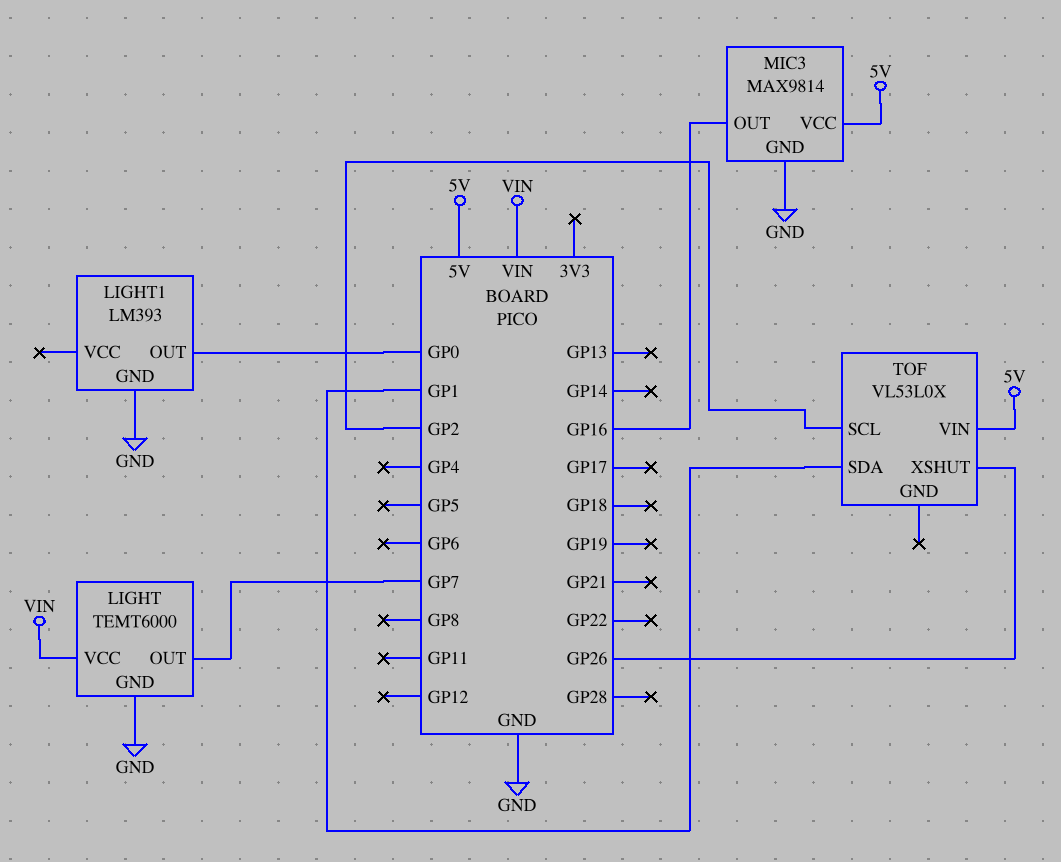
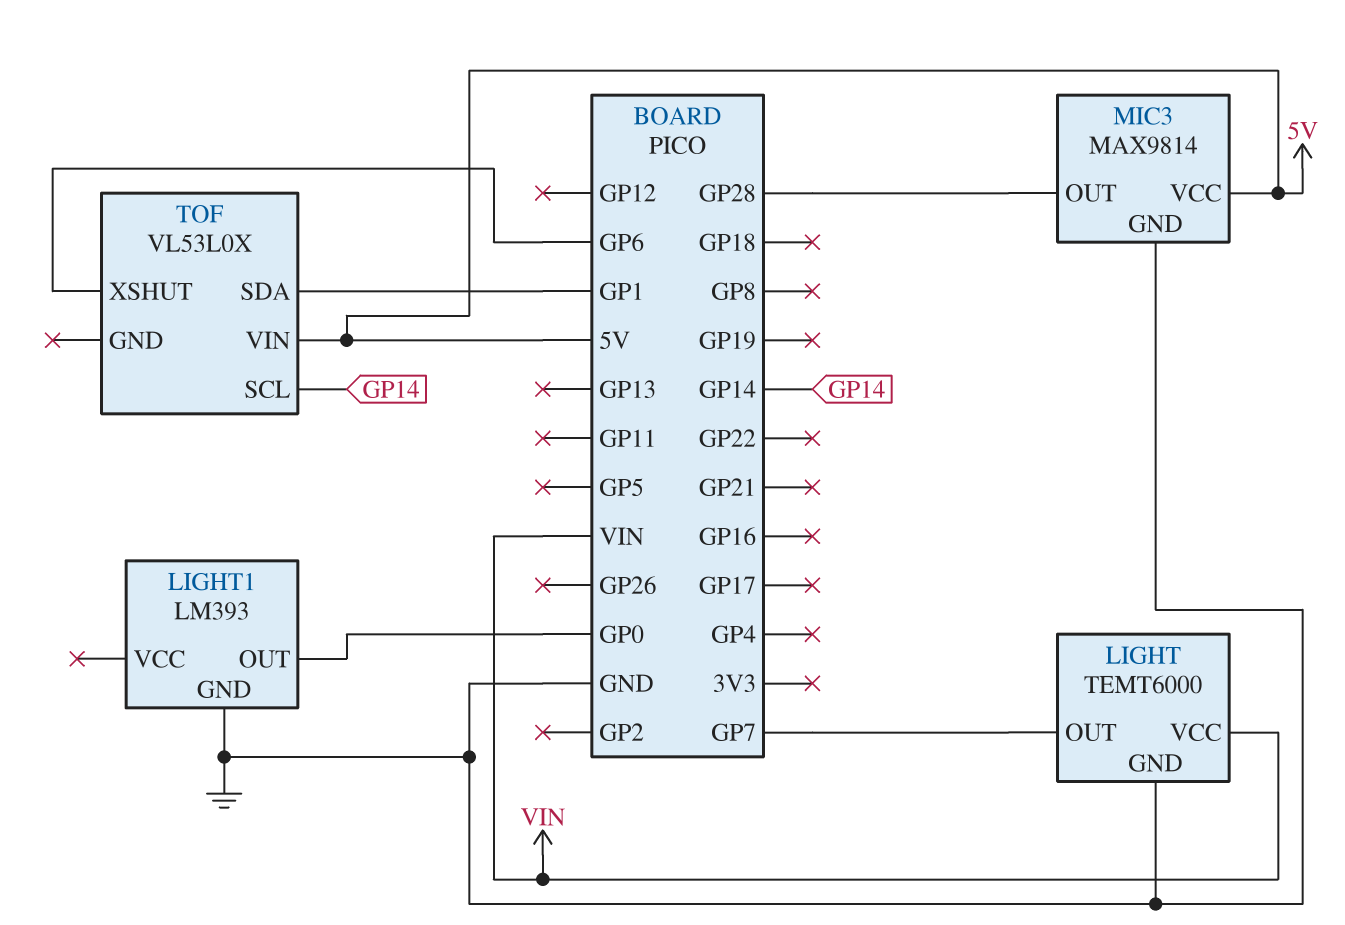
MIC3 pin OUT: GP16 -> GP28
TOF pin SCL: GP2 -> GP14
TOF pin XSHUT: GP26 -> GP6

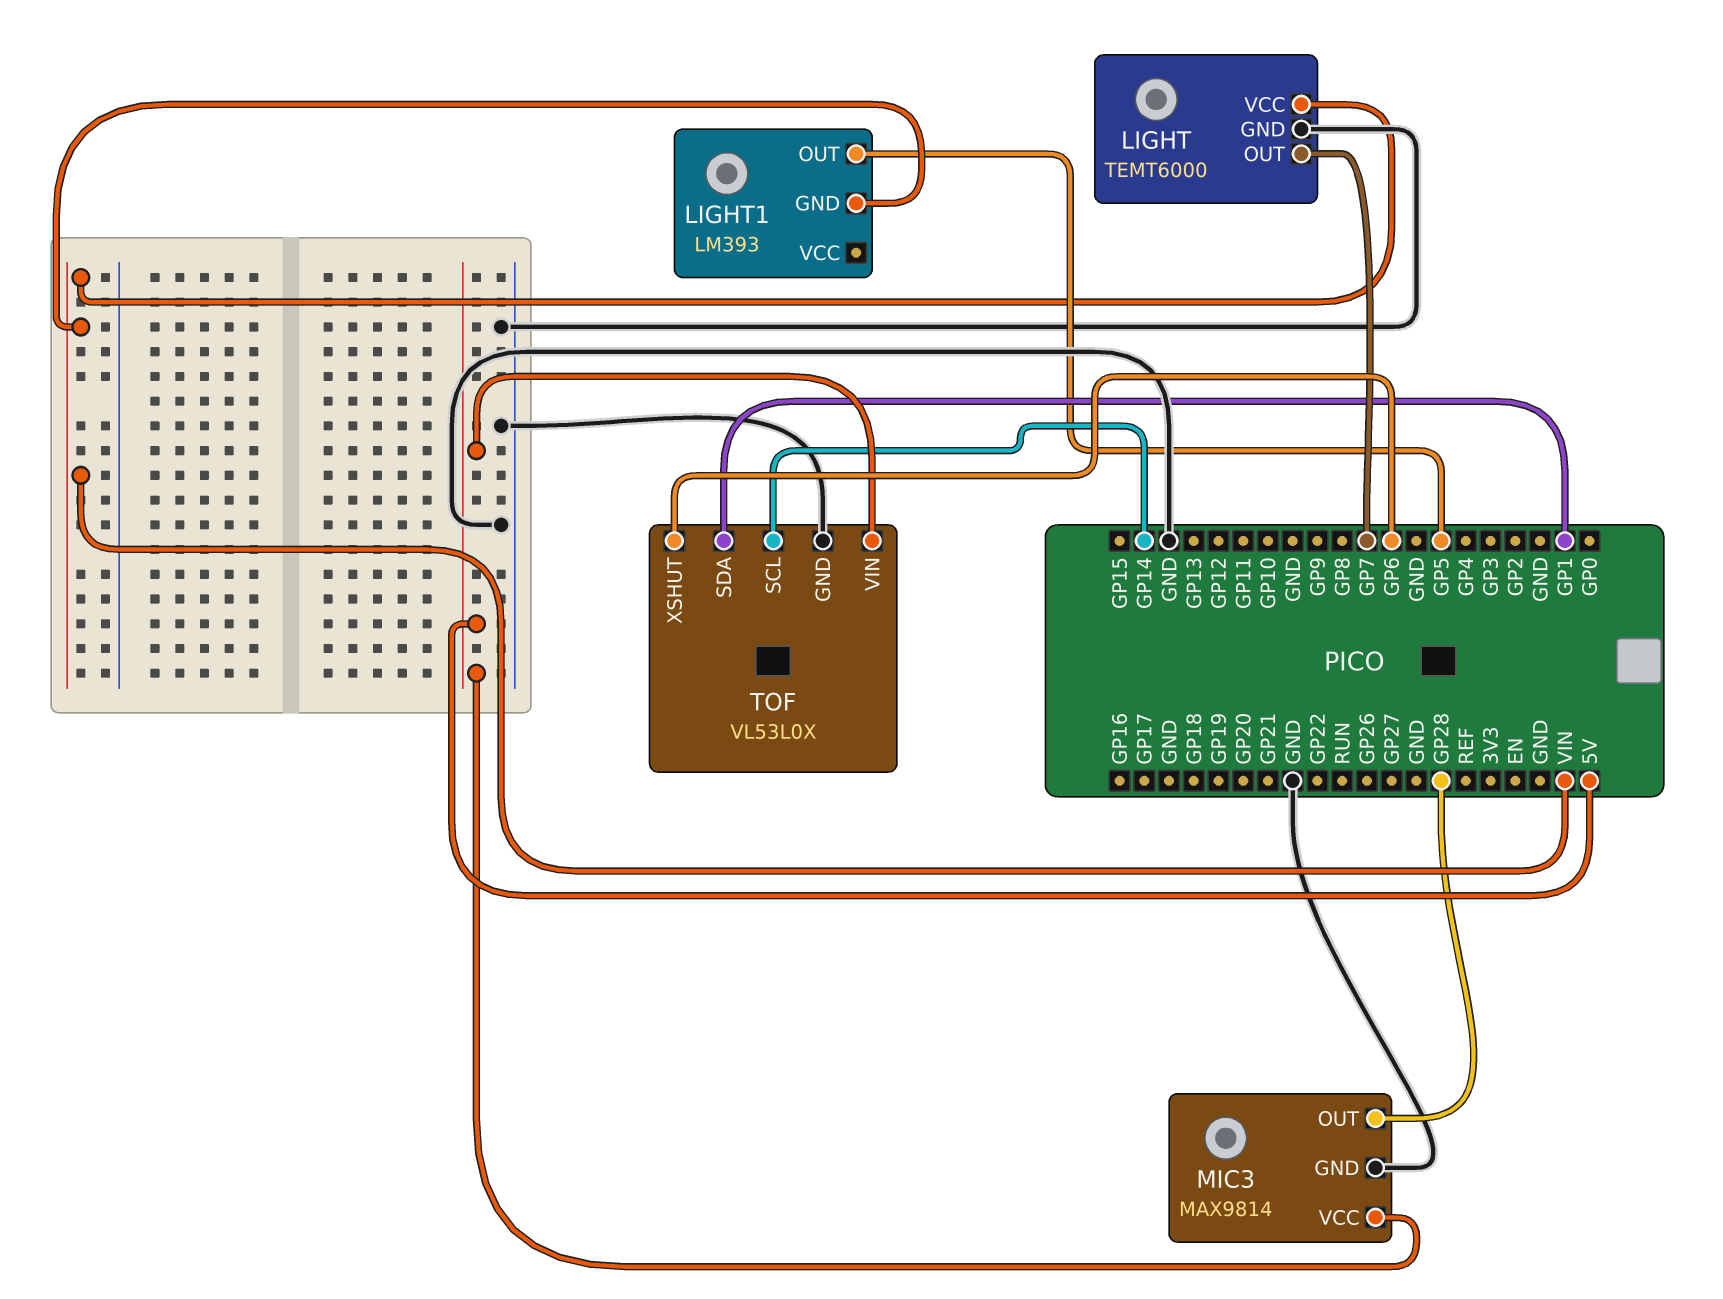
LIGHT1 pin GND: GND -> VIN
LIGHT1 pin OUT: GP0 -> GP5
TOF pin GND: none -> GND

